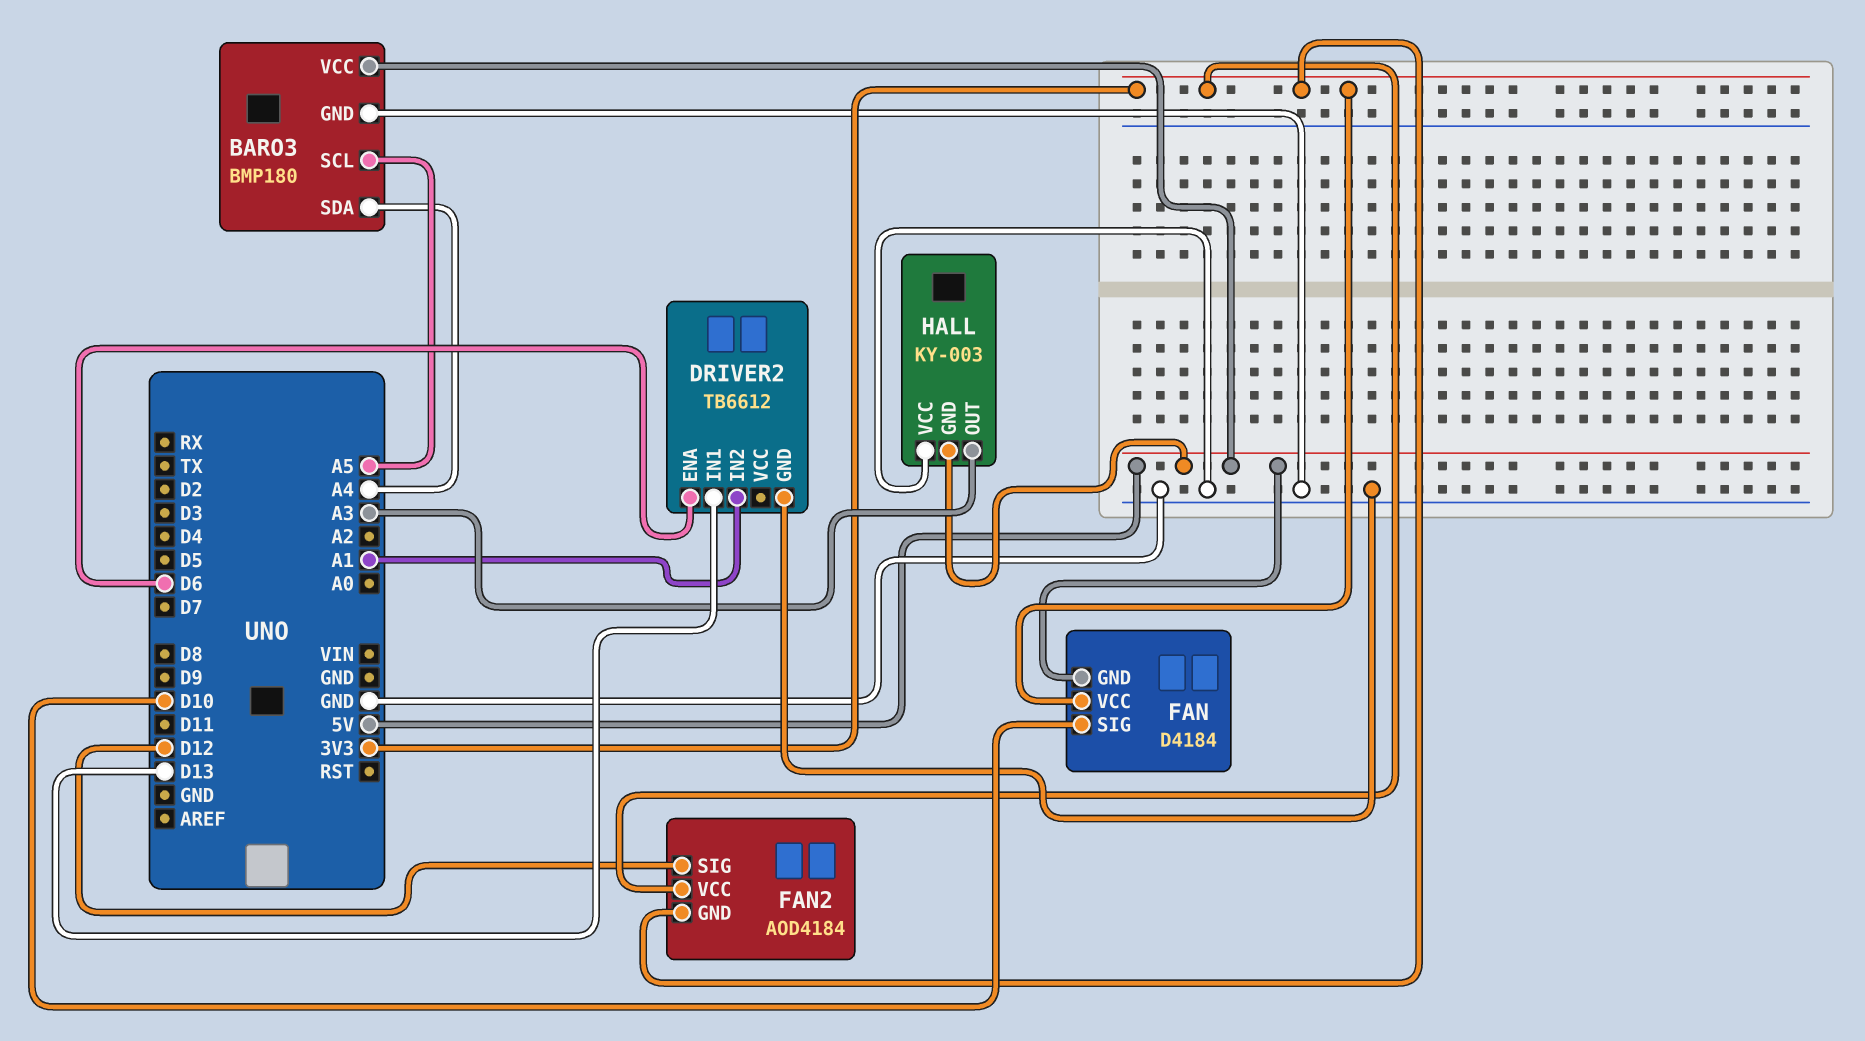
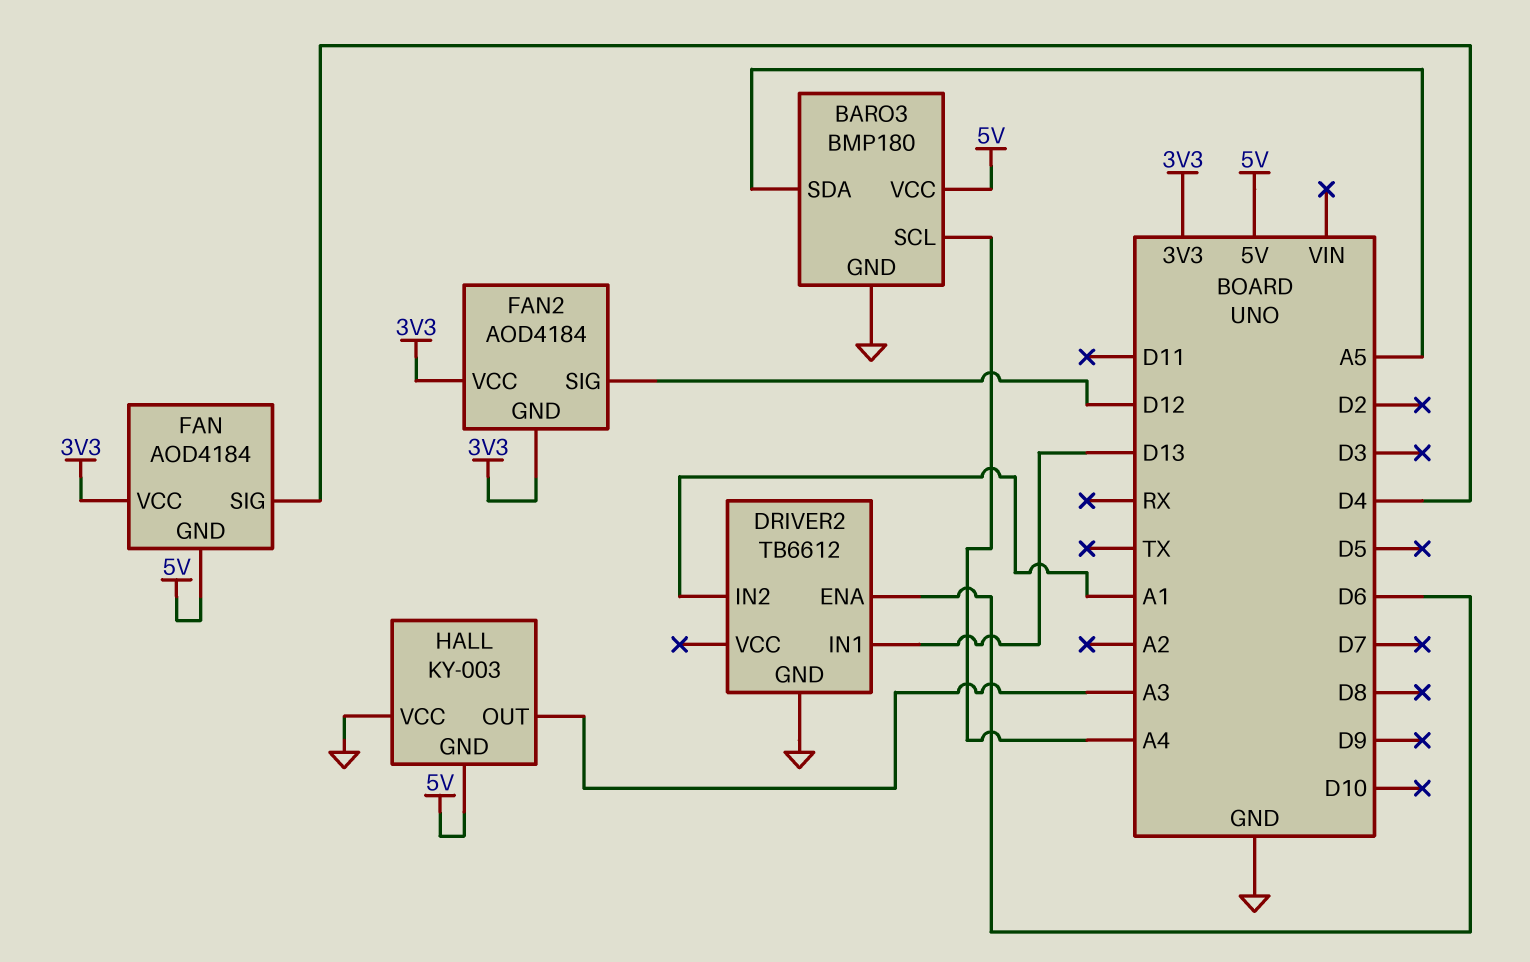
BARO3 pin SCL: A5 -> A4
BARO3 pin SDA: A4 -> A5
FAN: D4184 -> AOD4184
FAN pin SIG: D10 -> D4

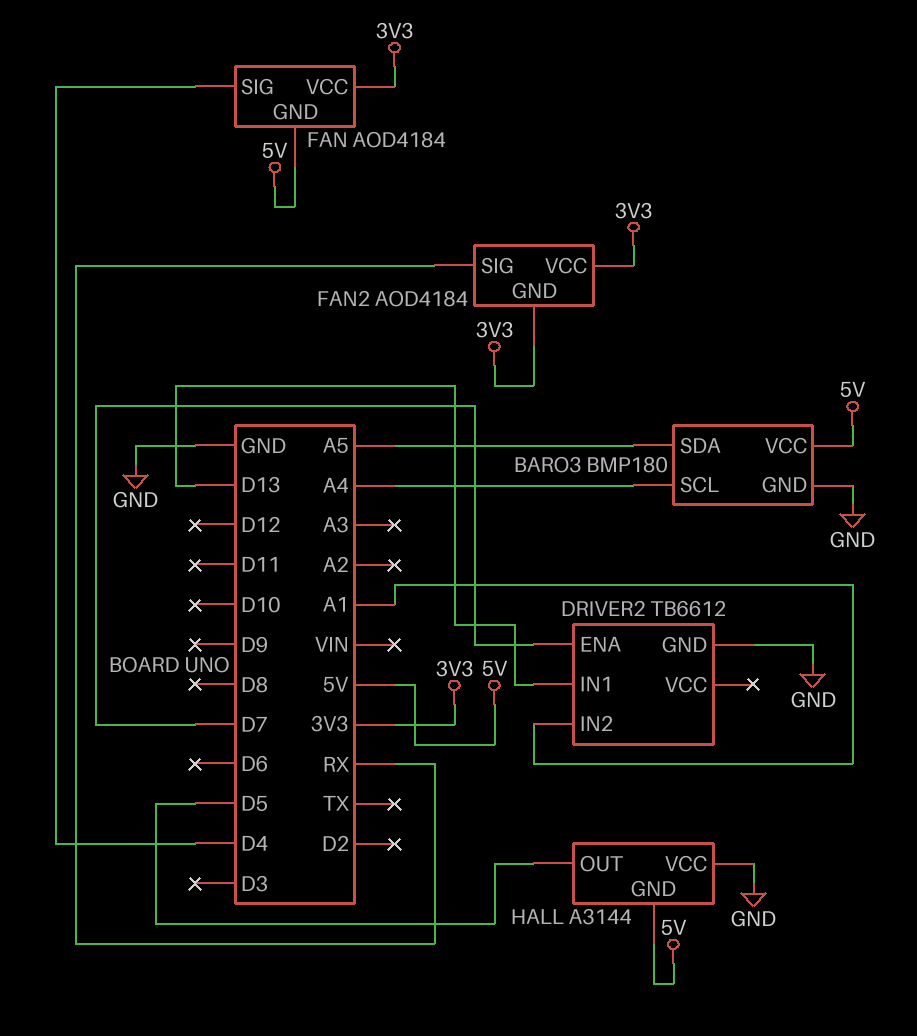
DRIVER2 pin ENA: D6 -> D7
FAN2 pin SIG: D12 -> RX
HALL: KY-003 -> A3144
HALL pin OUT: A3 -> D5

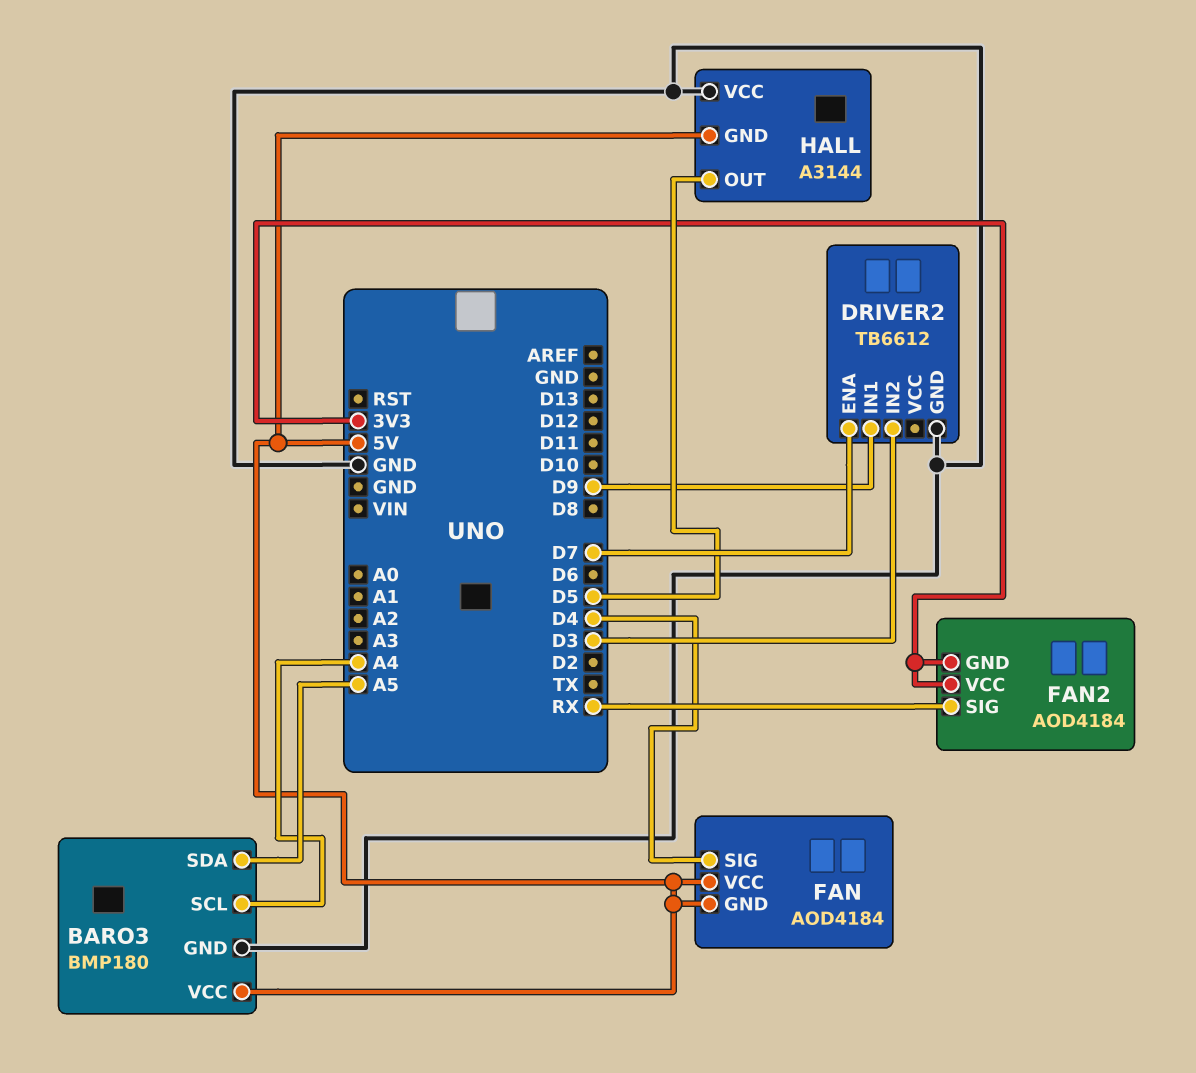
DRIVER2 pin IN1: D13 -> D9
DRIVER2 pin IN2: A1 -> D3
FAN pin VCC: 3V3 -> 5V

